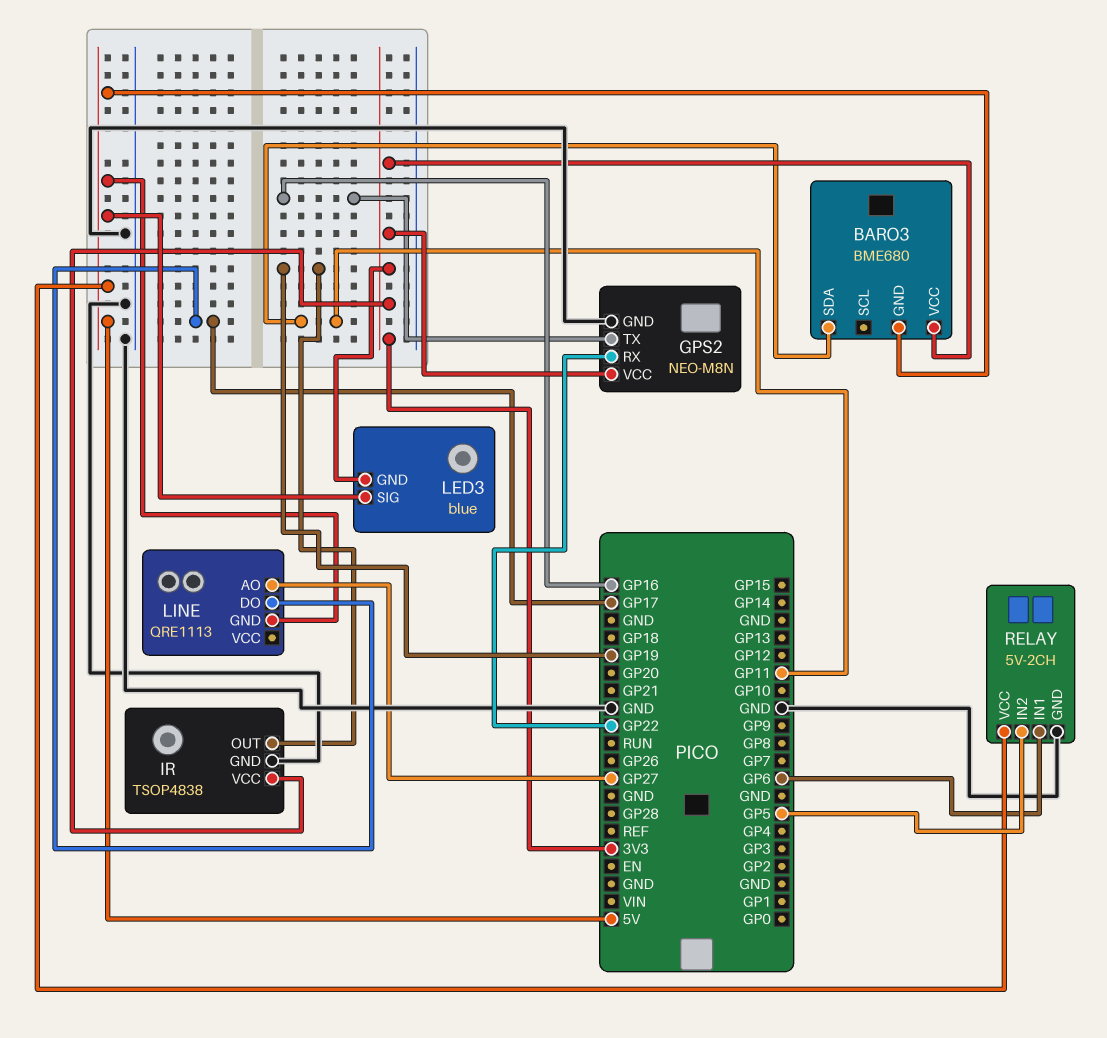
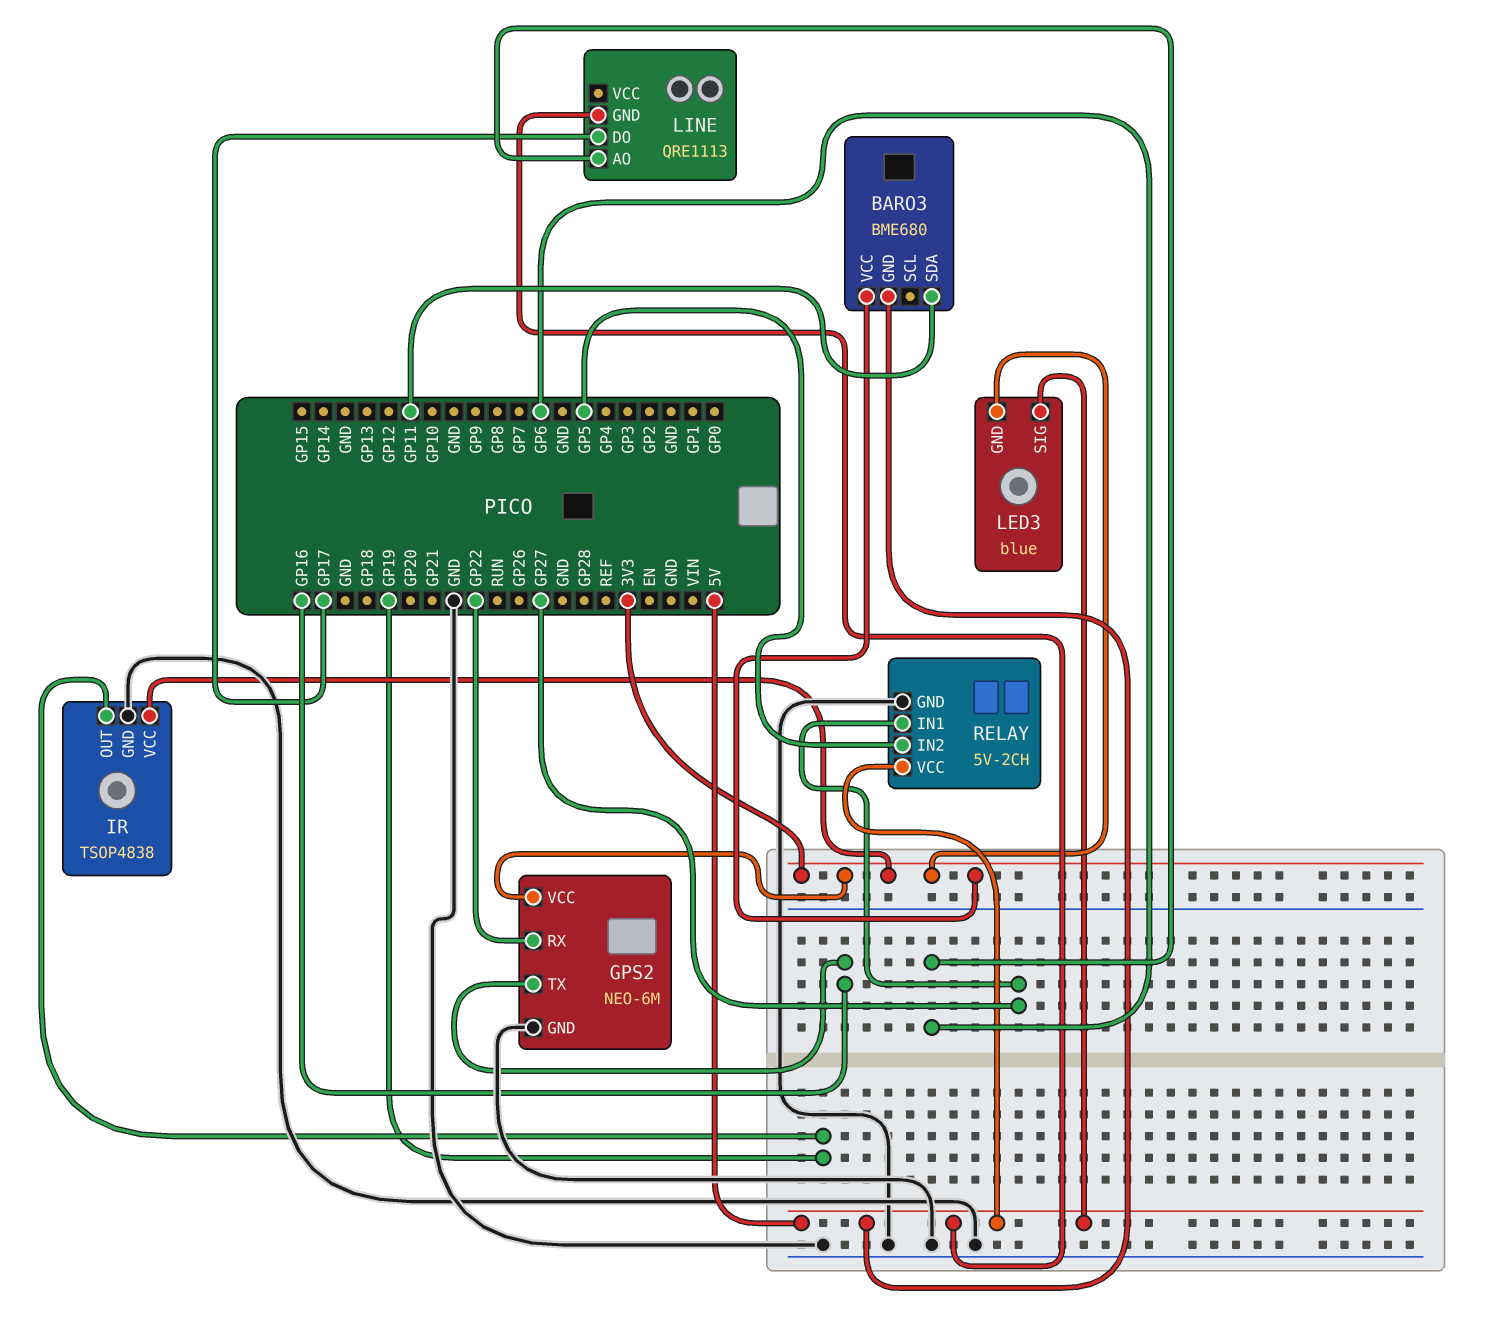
GPS2: NEO-M8N -> NEO-6M
LINE pin AO: GP27 -> GP6
RELAY pin IN1: GP6 -> GP27

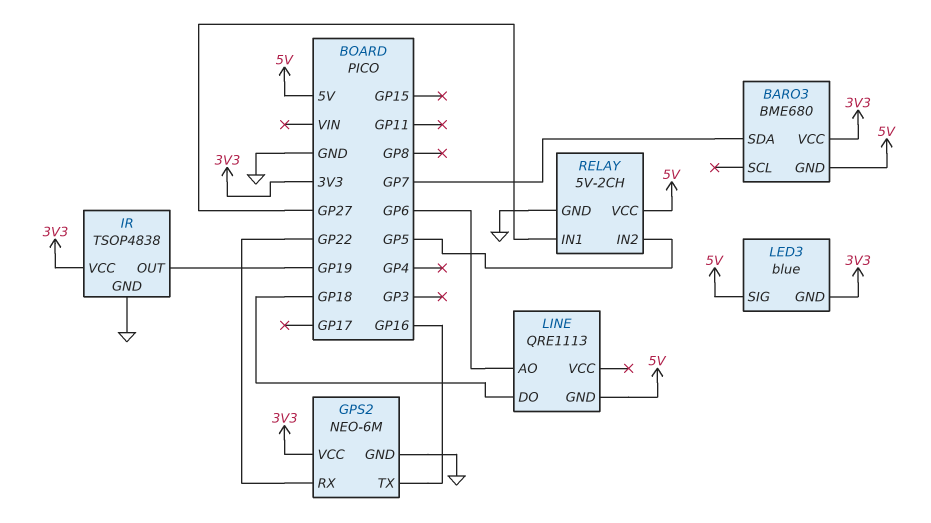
BARO3 pin SDA: GP11 -> GP7
LINE pin DO: GP17 -> GP18

